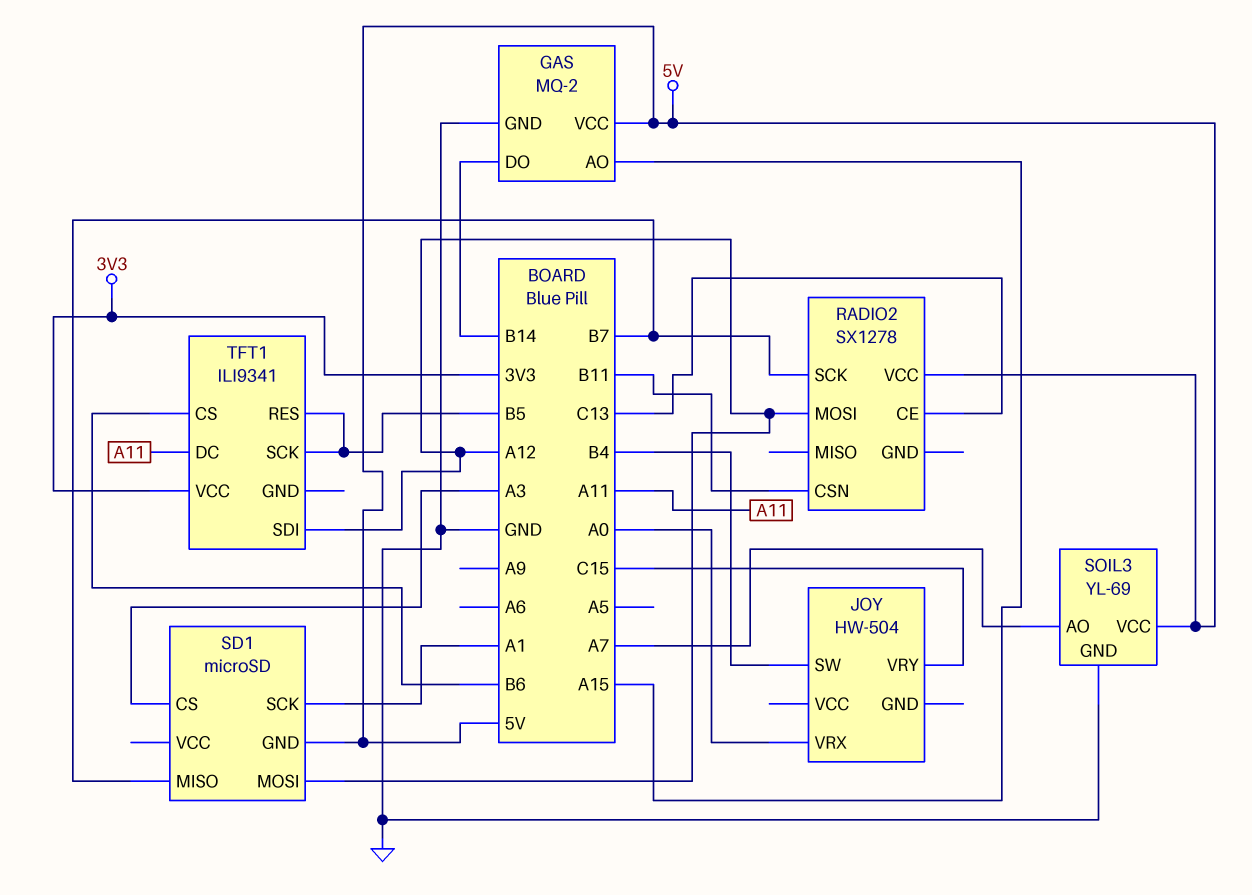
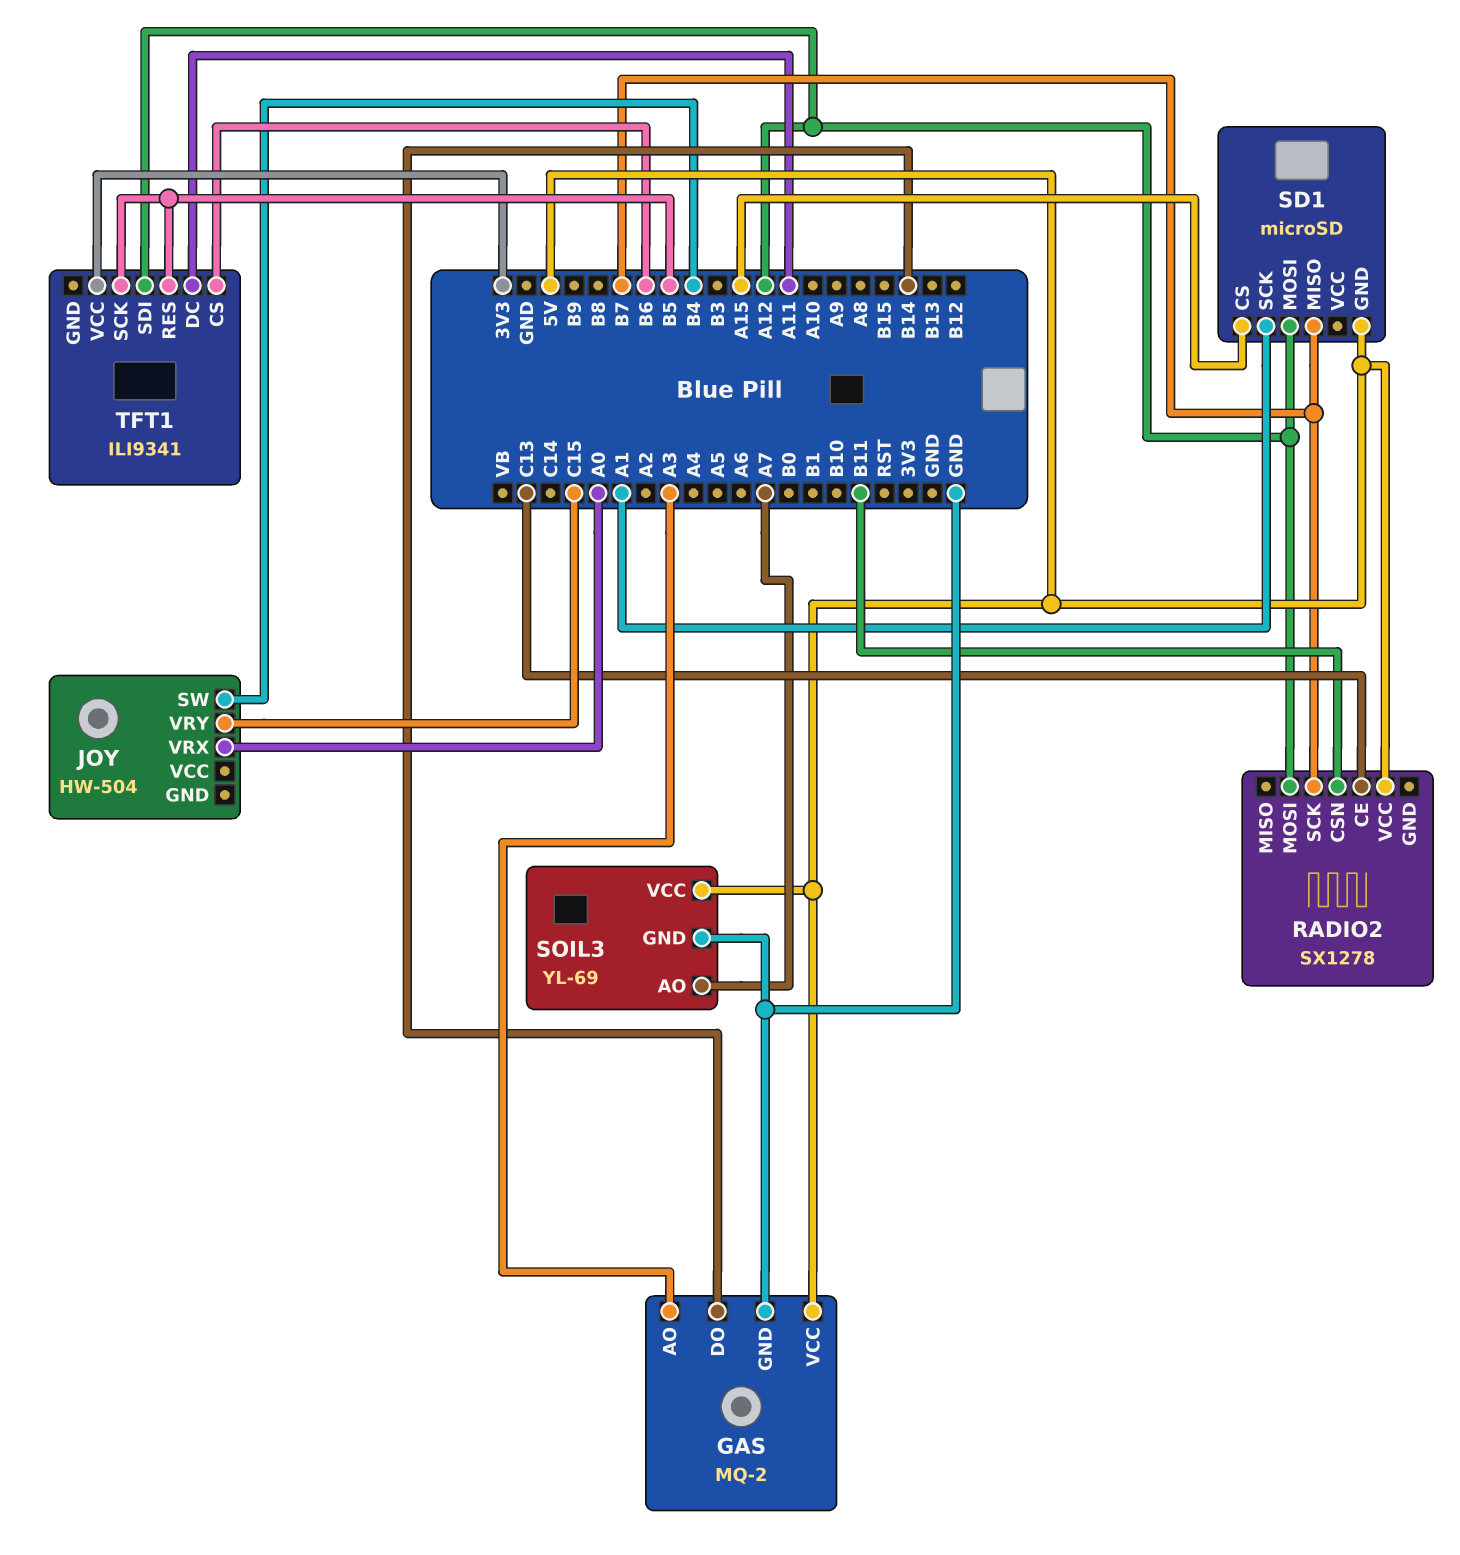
GAS pin AO: A15 -> A3
SD1 pin CS: A3 -> A15

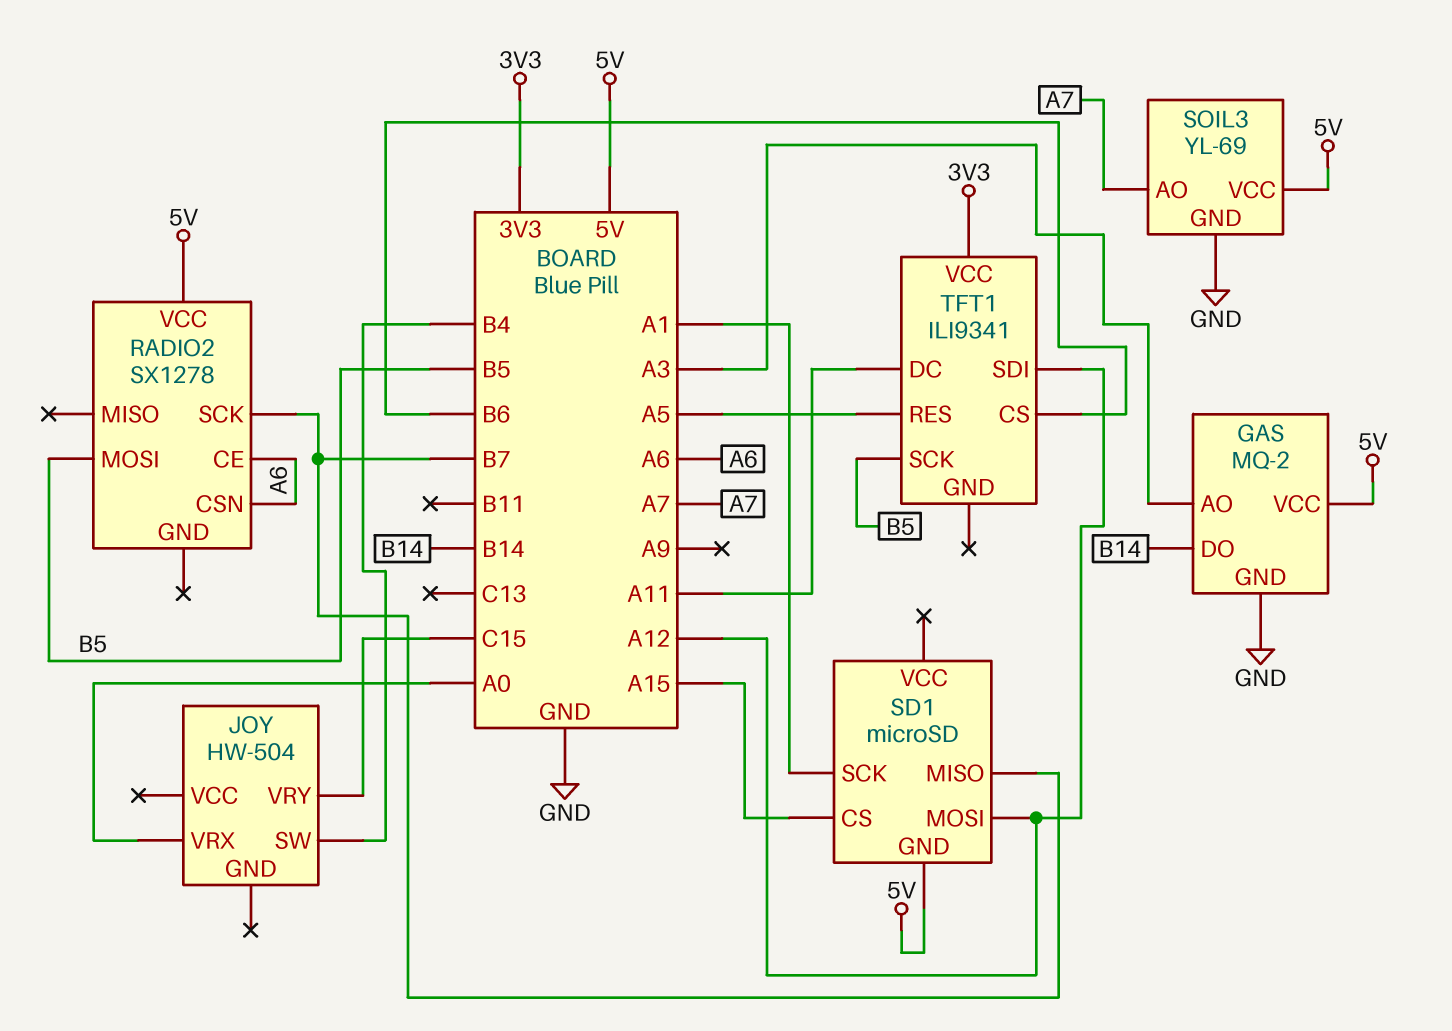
RADIO2 pin CE: C13 -> A6
RADIO2 pin CSN: B11 -> A6
RADIO2 pin MOSI: A12 -> B5
TFT1 pin RES: B5 -> A5

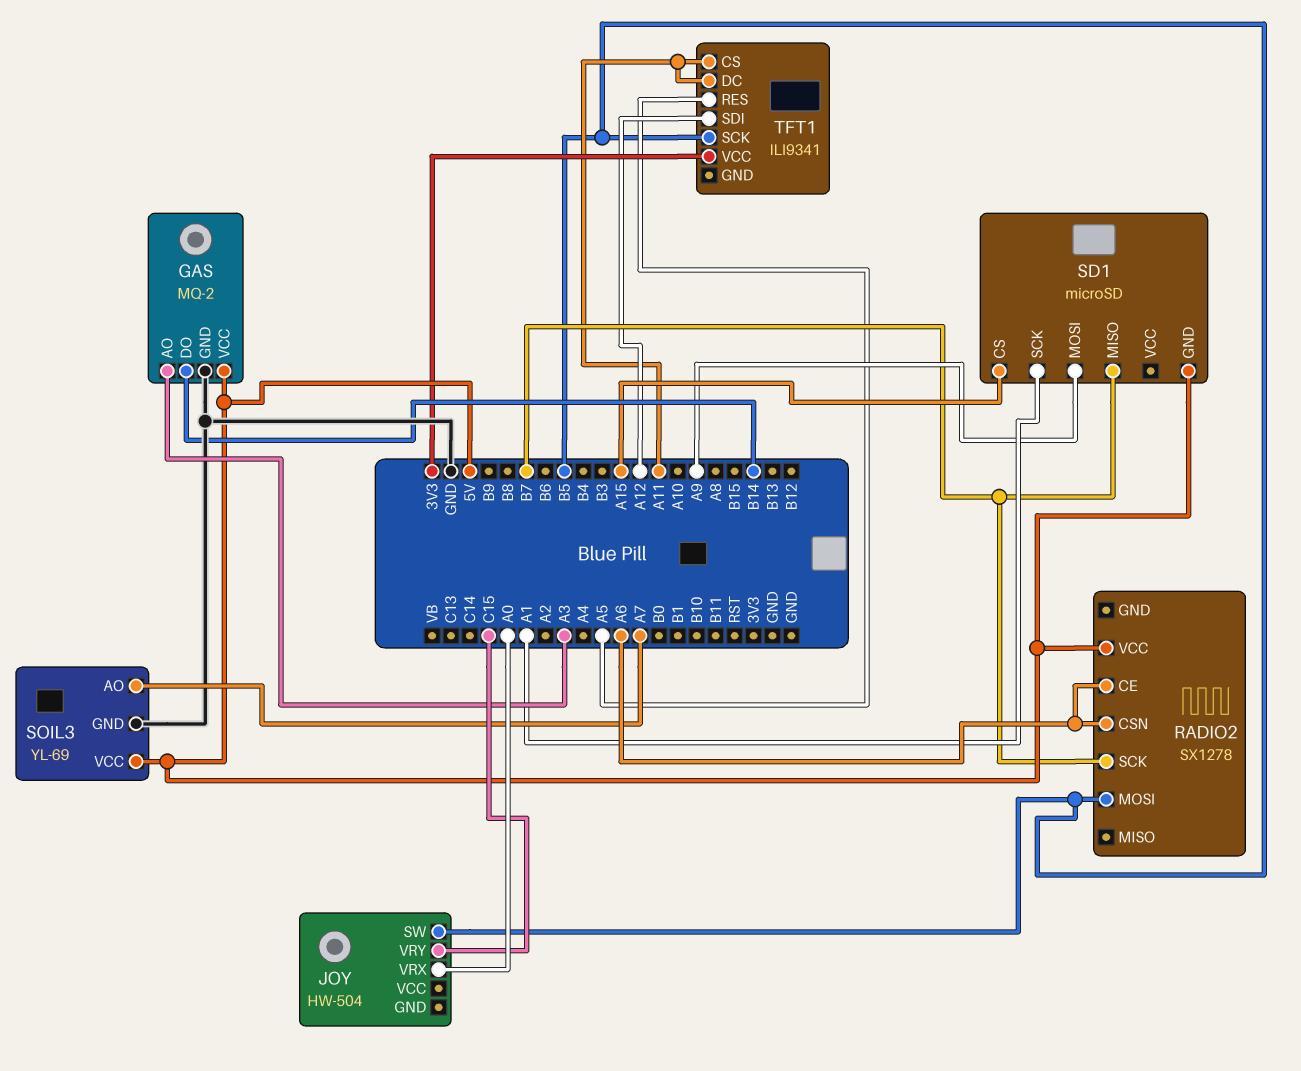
JOY pin SW: B4 -> B5
SD1 pin MOSI: A12 -> A9
TFT1 pin CS: B6 -> A11

